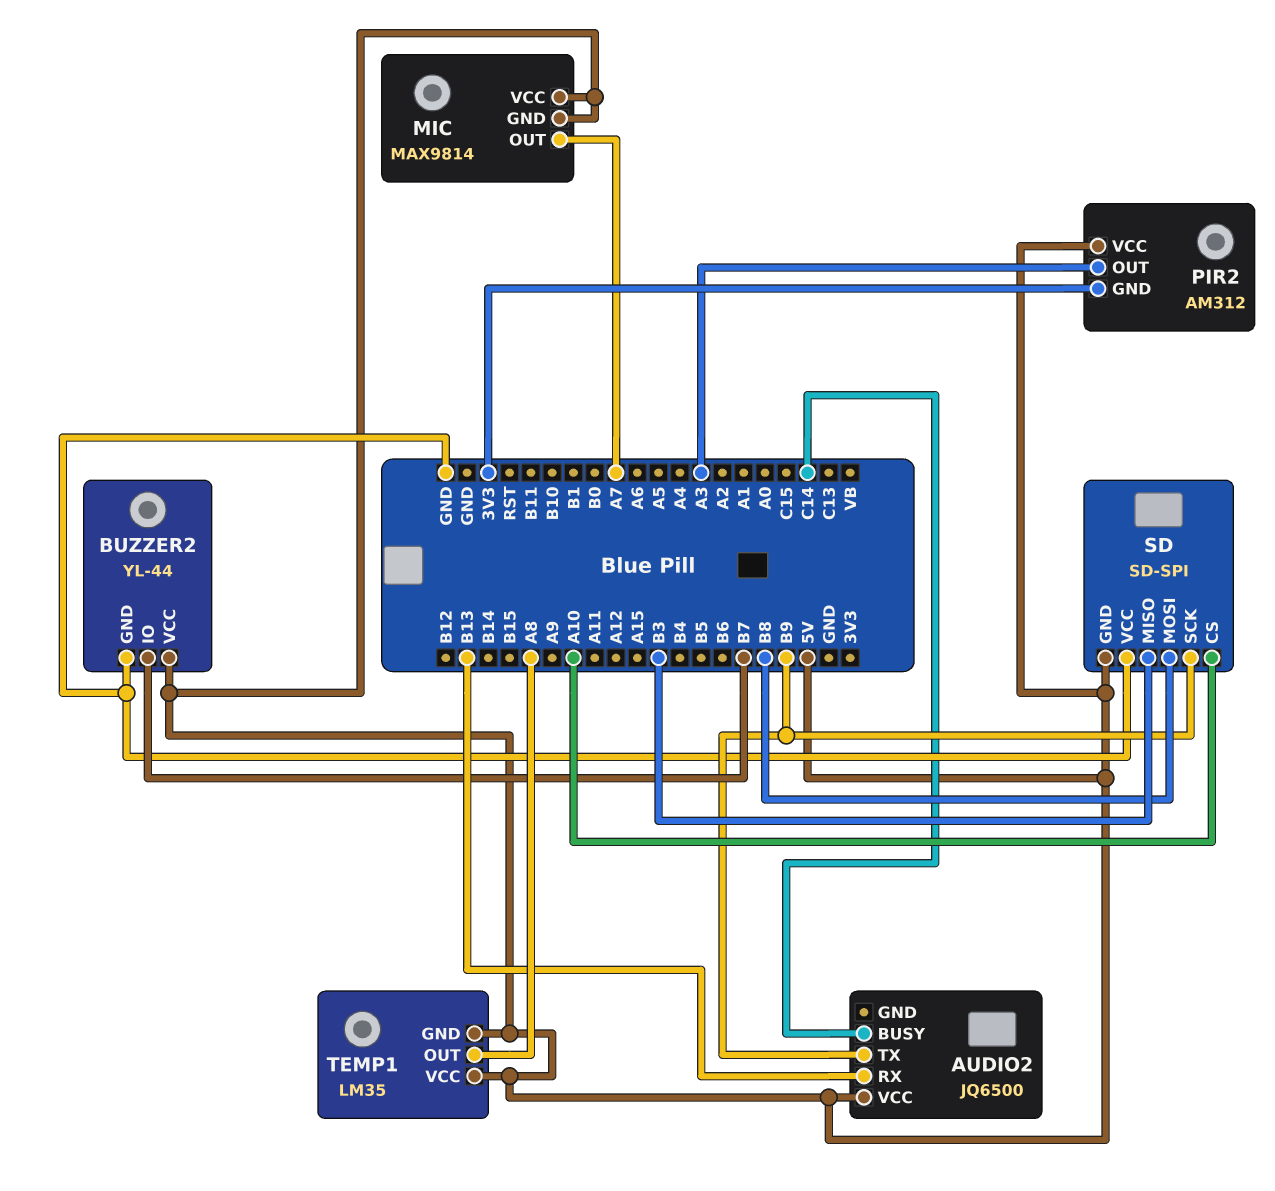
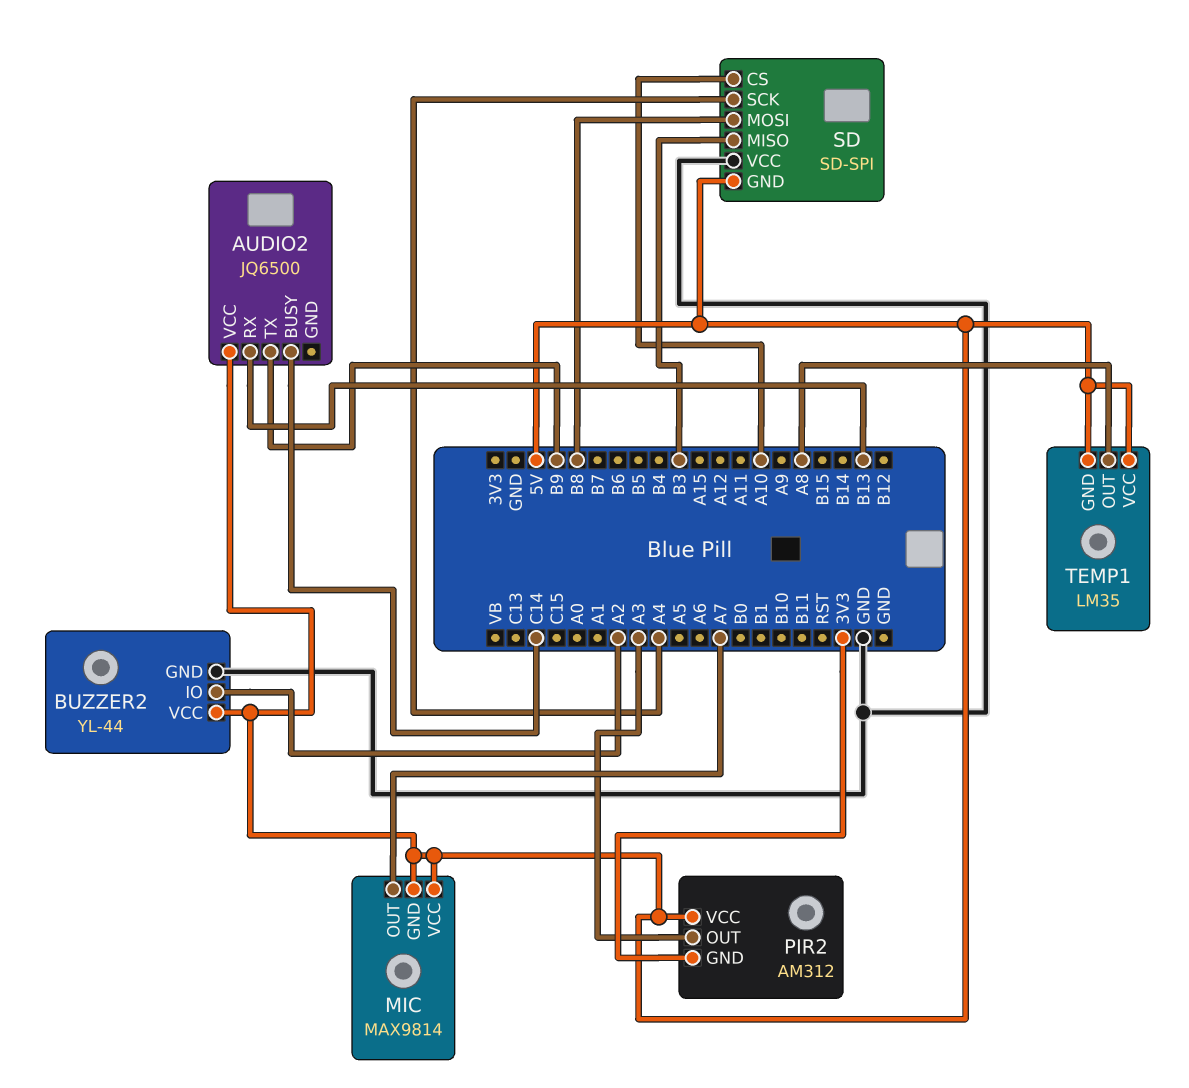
BUZZER2 pin IO: B7 -> A2
SD pin SCK: B9 -> A4

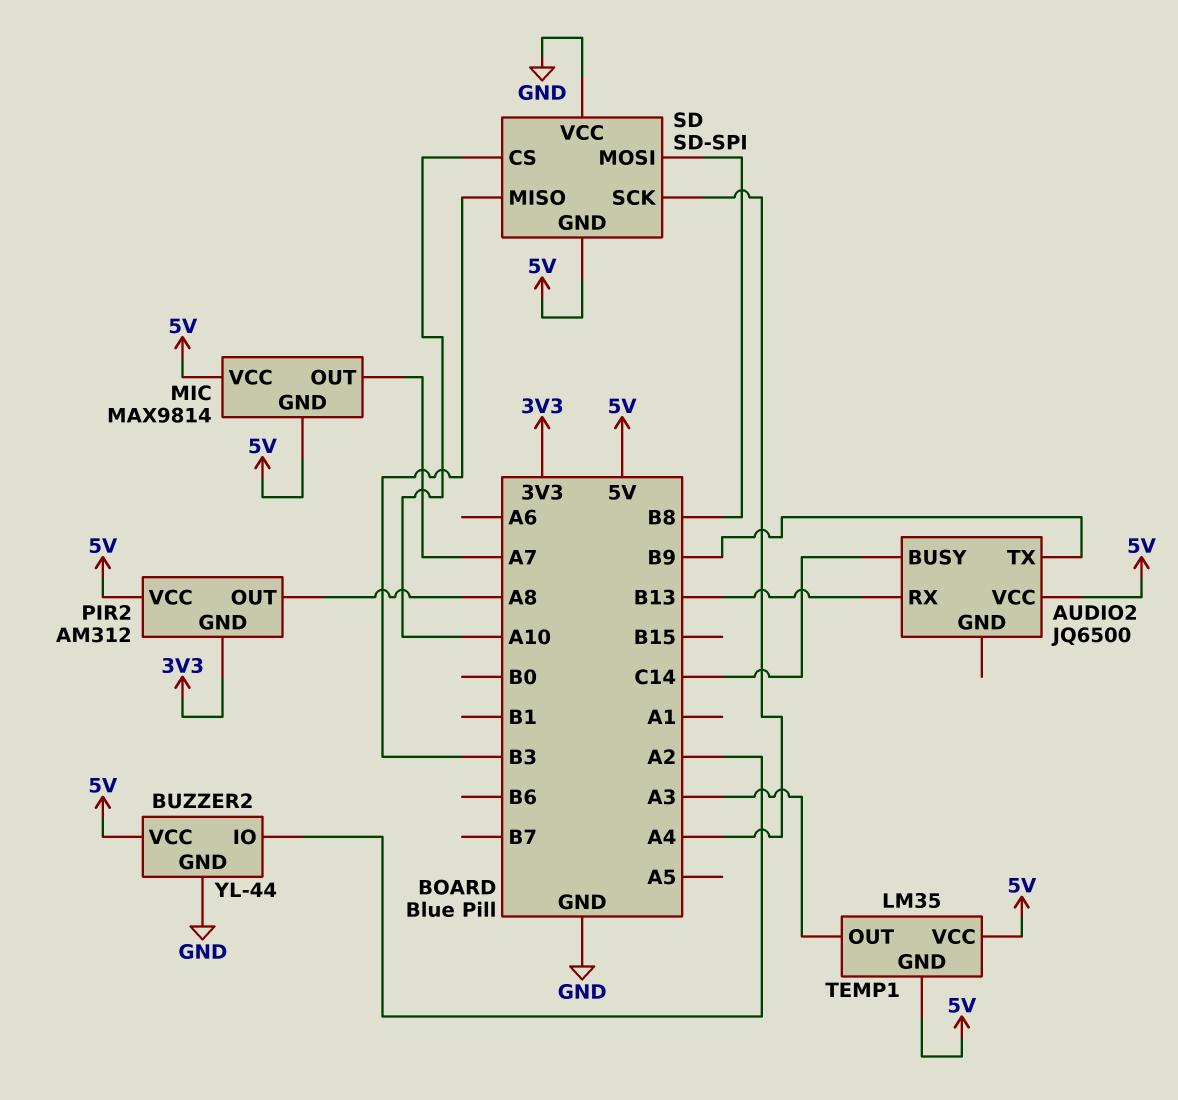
PIR2 pin OUT: A3 -> A8
TEMP1 pin OUT: A8 -> A3

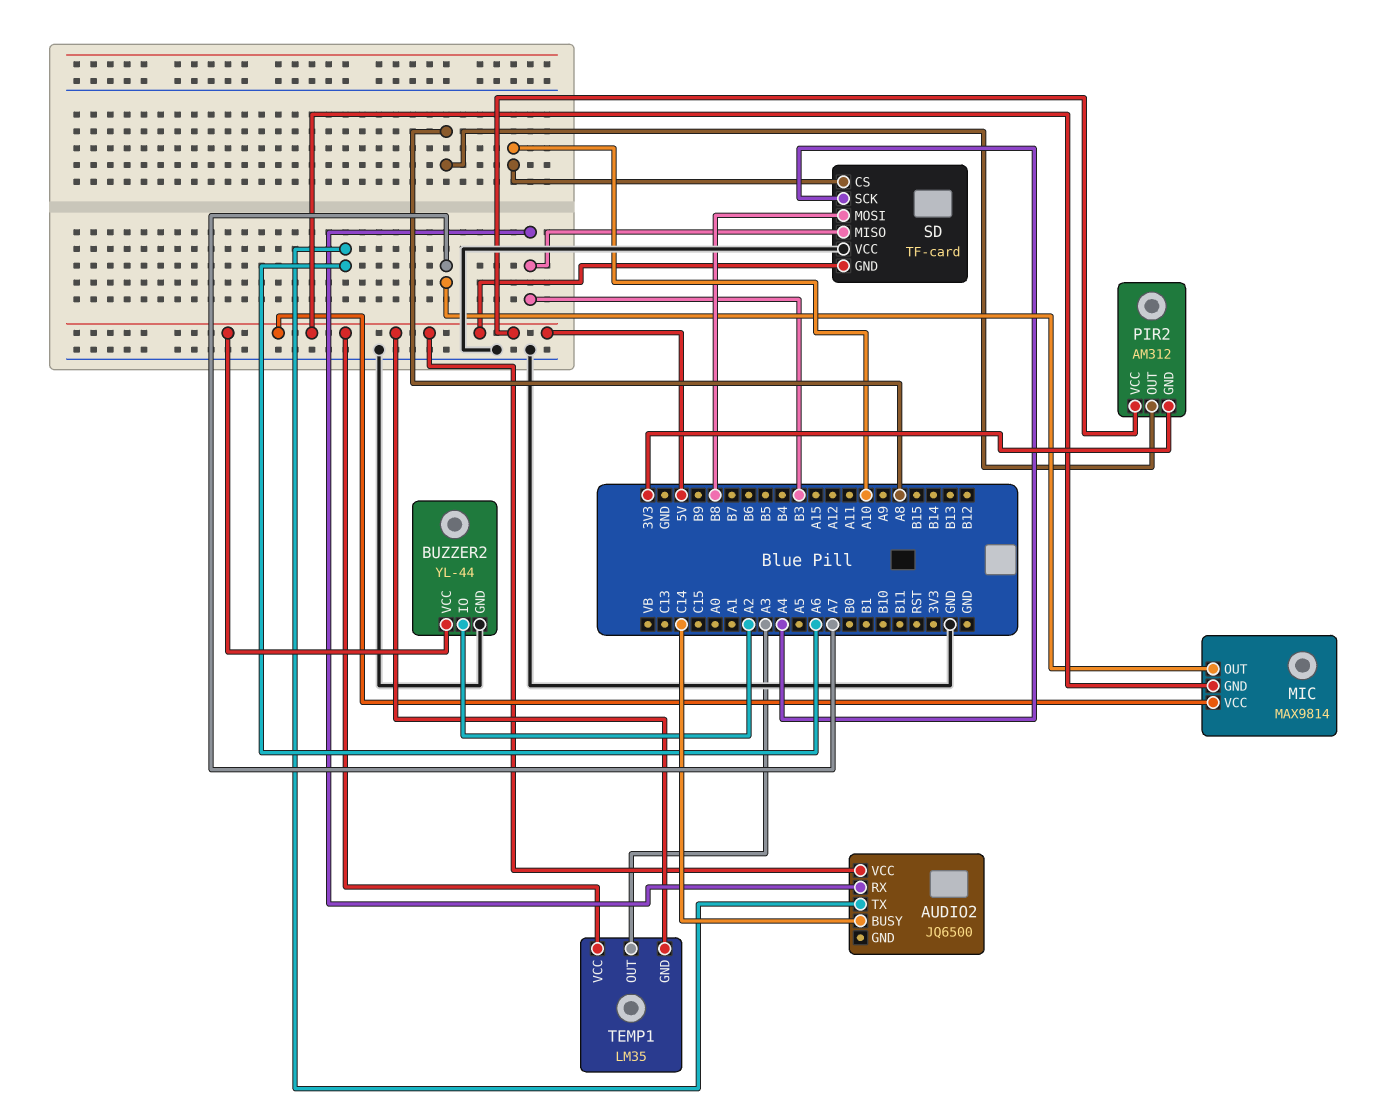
AUDIO2 pin RX: B13 -> B3
AUDIO2 pin TX: B9 -> A6
SD: SD-SPI -> TF-card

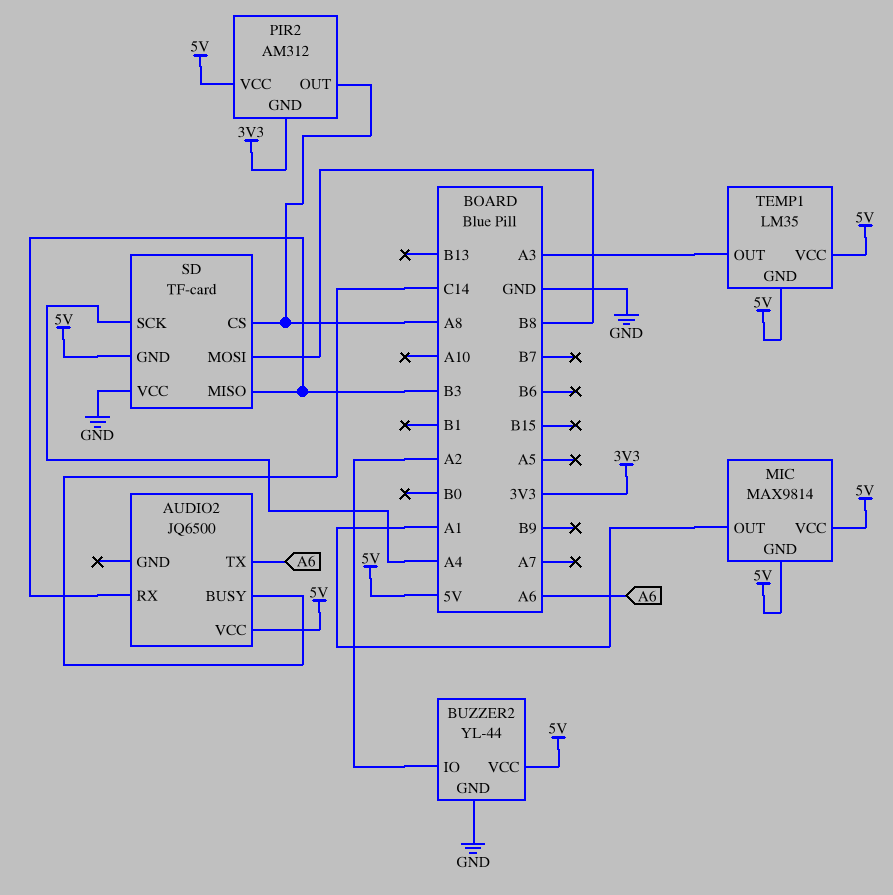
MIC pin OUT: A7 -> A1
SD pin CS: A10 -> A8

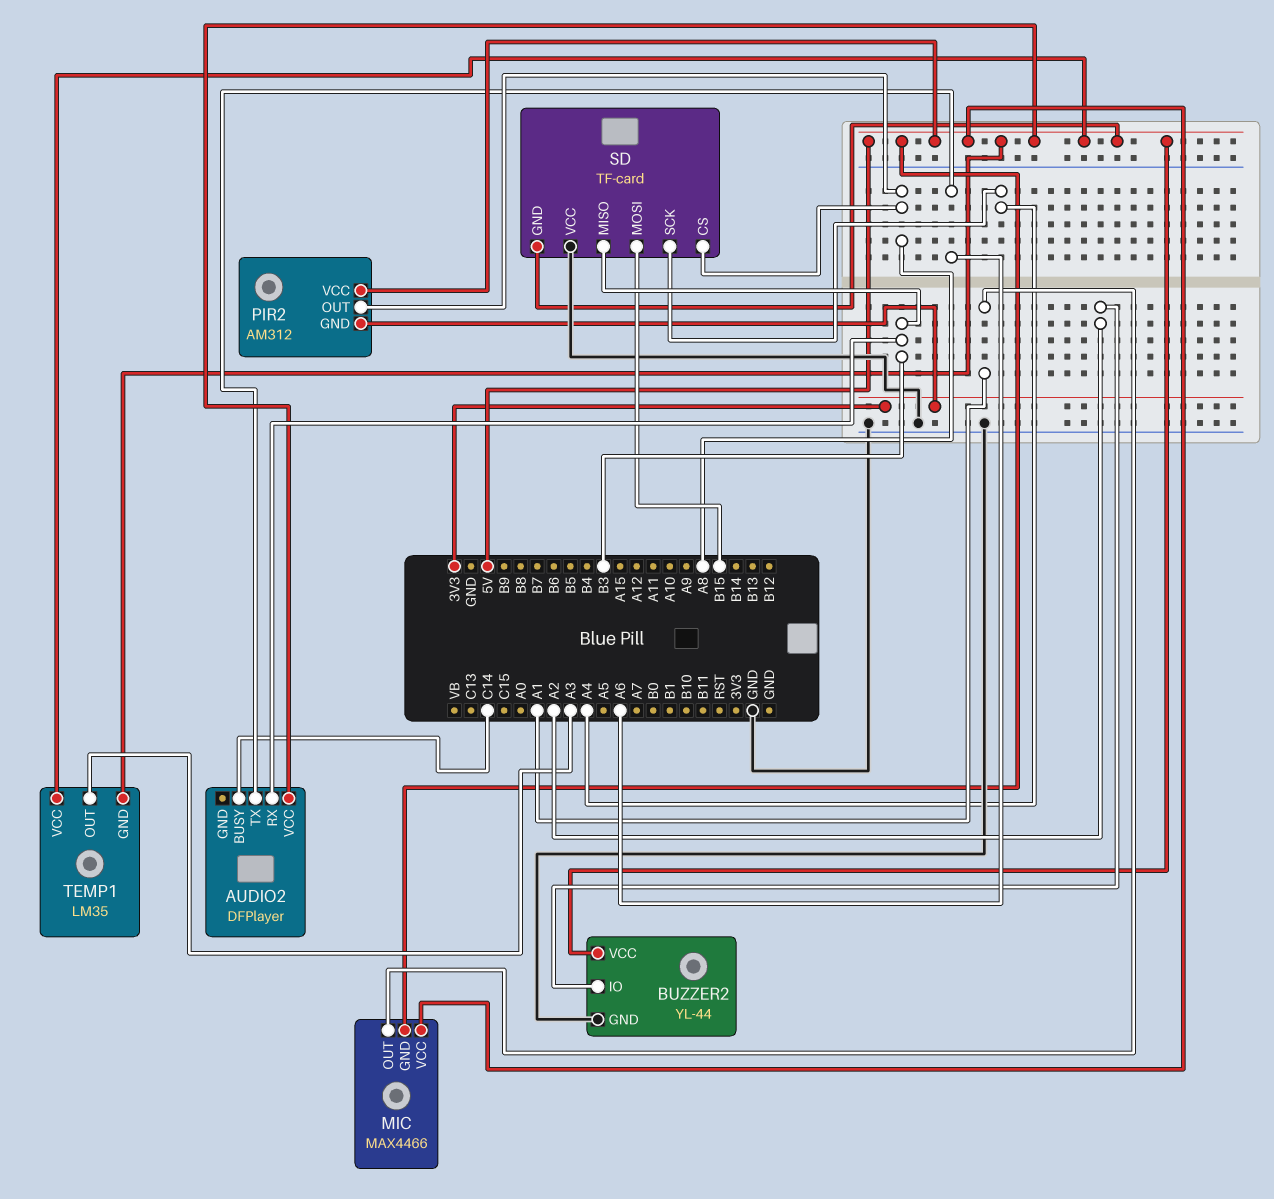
AUDIO2: JQ6500 -> DFPlayer
MIC: MAX9814 -> MAX4466
SD pin MOSI: B8 -> B15

